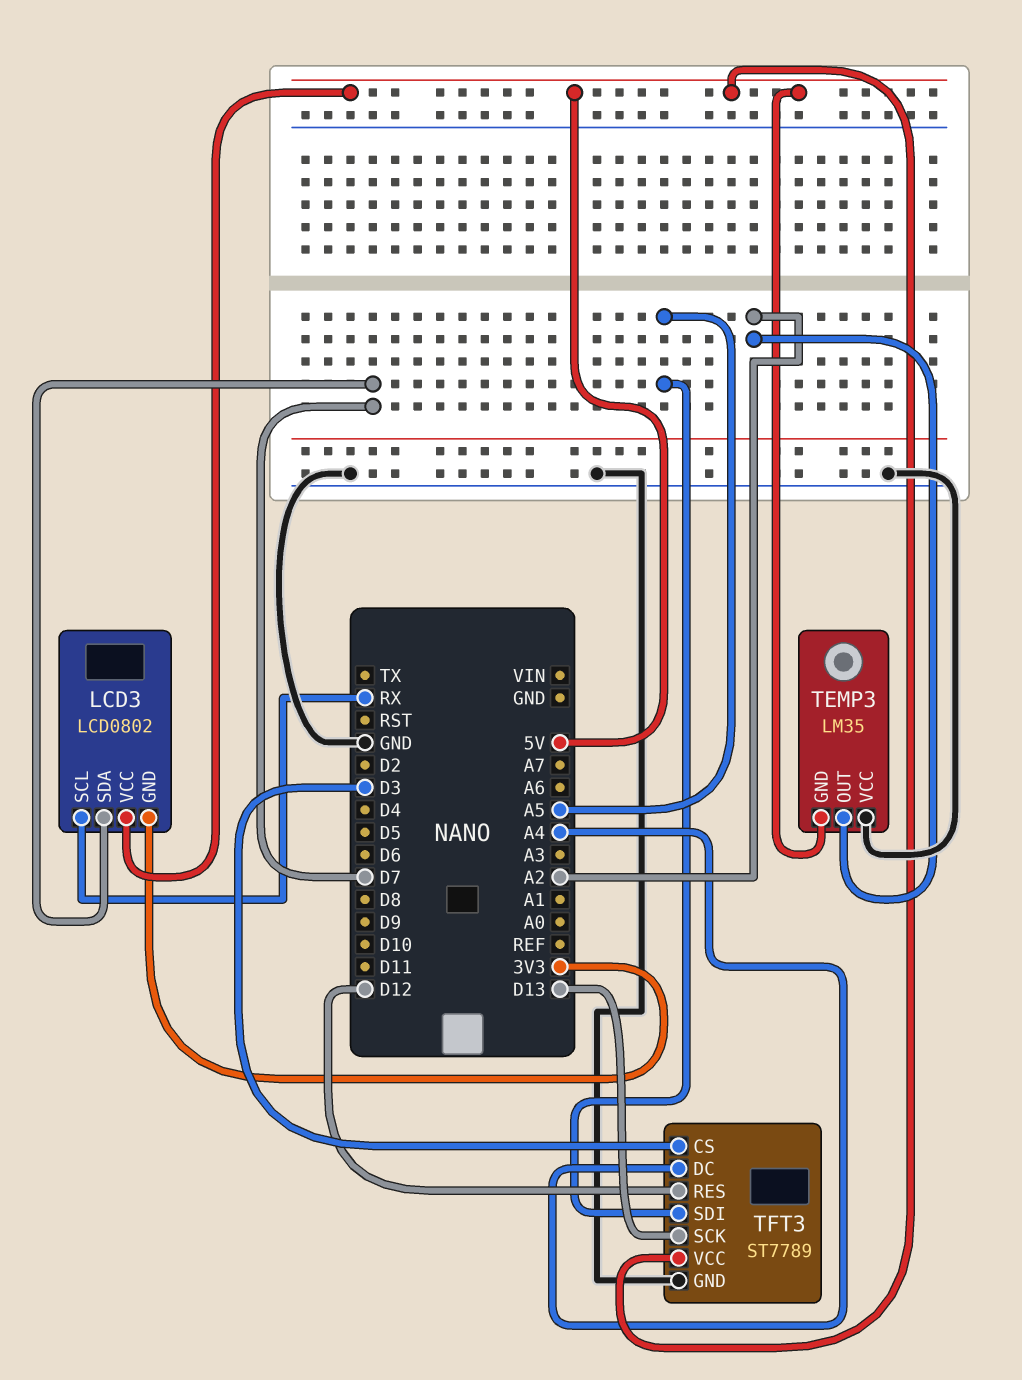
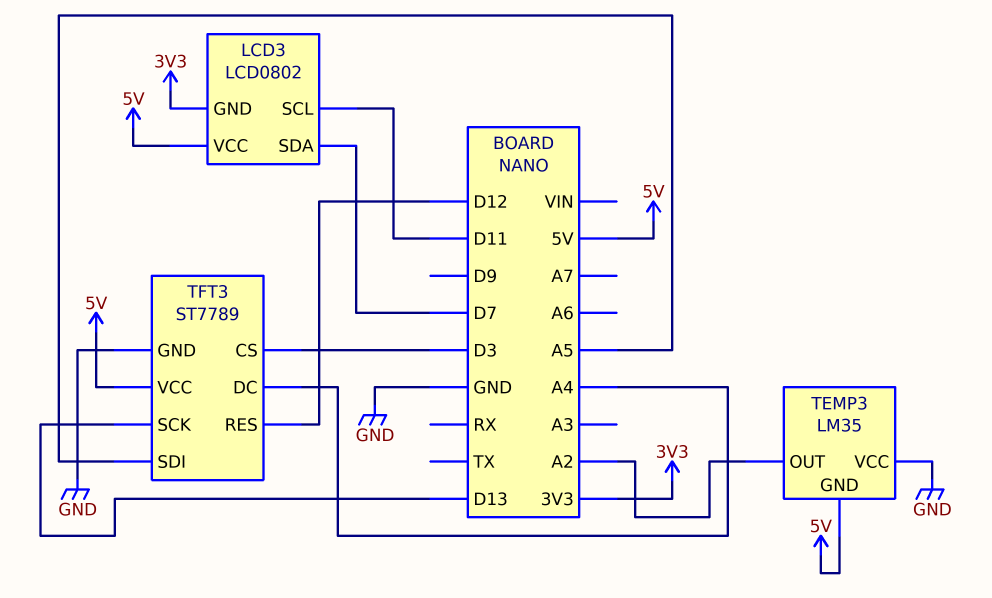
LCD3 pin SCL: RX -> D11

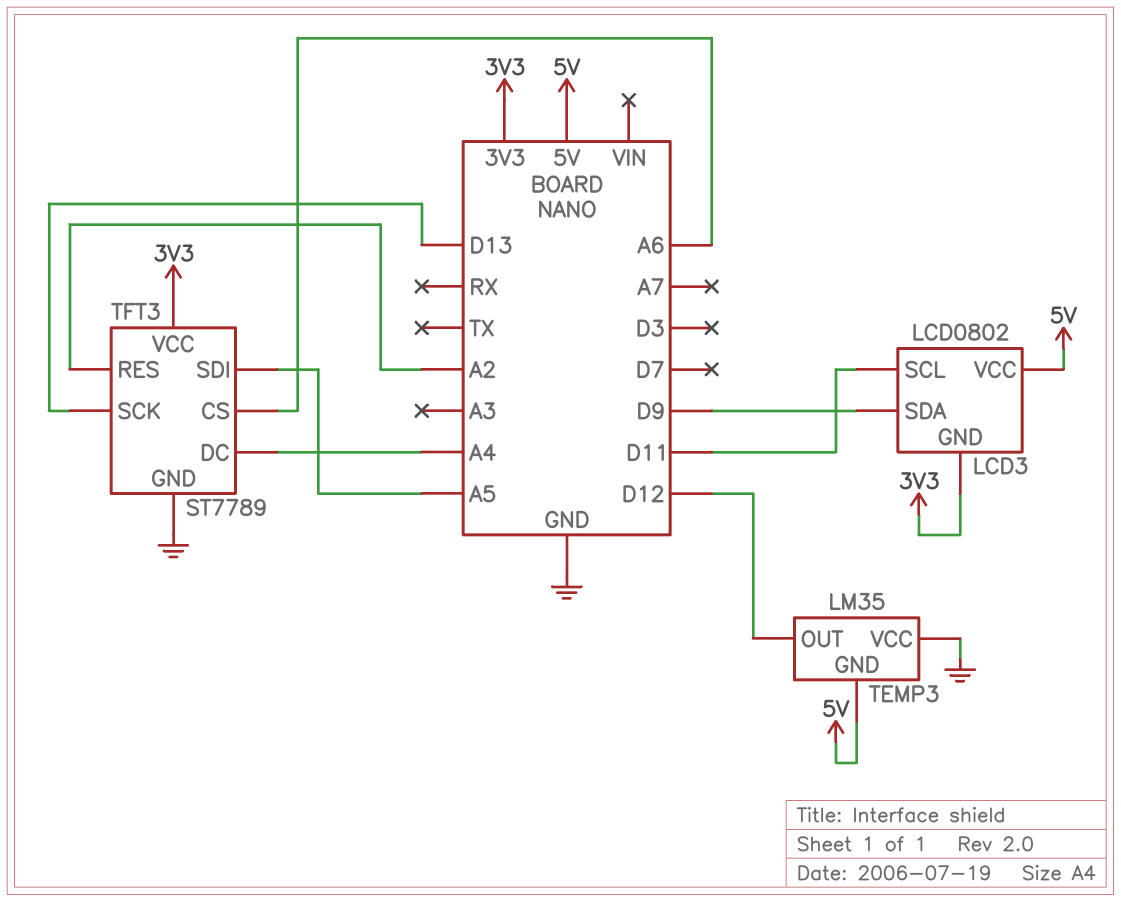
LCD3 pin SDA: D7 -> D9
TEMP3 pin OUT: A2 -> D12
TFT3 pin CS: D3 -> A6
TFT3 pin RES: D12 -> A2
TFT3 pin VCC: 5V -> 3V3

